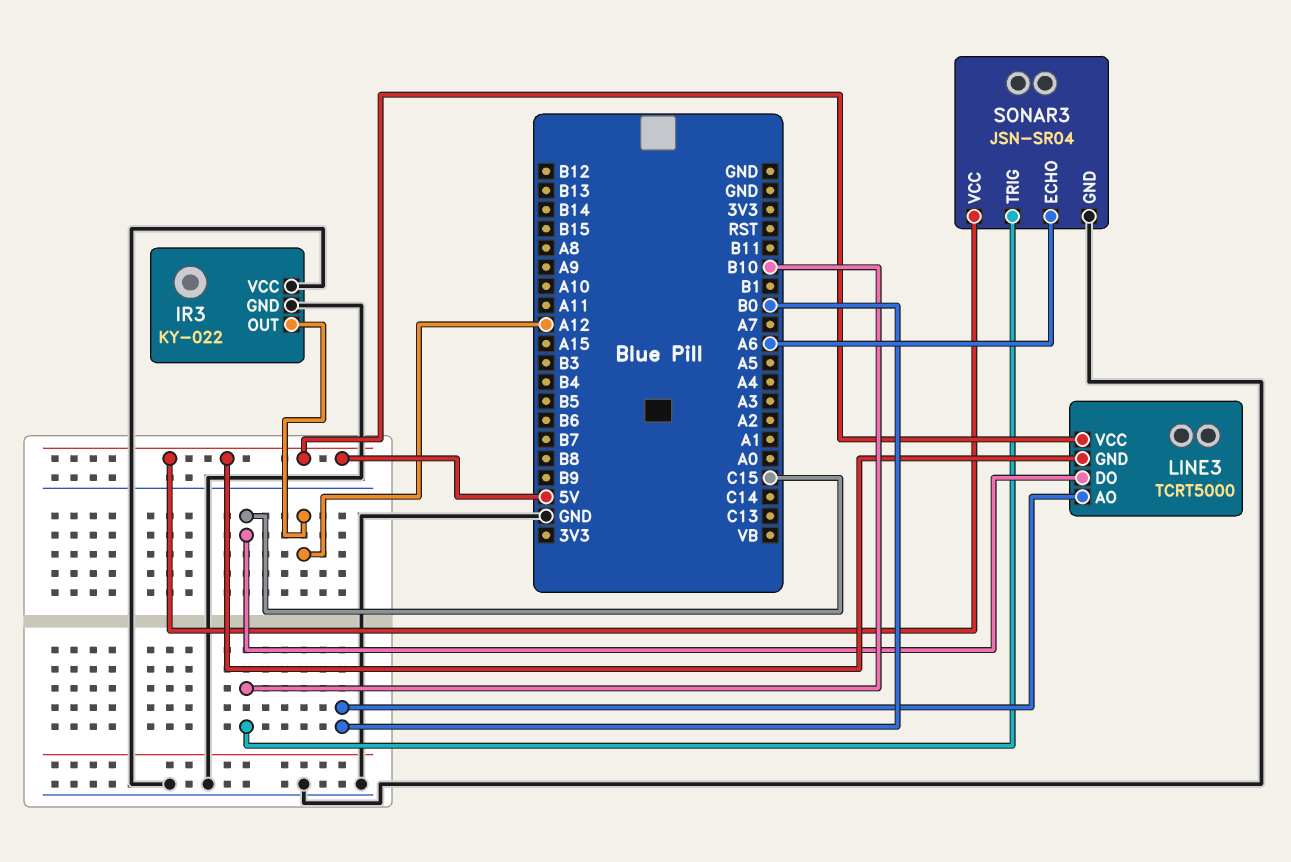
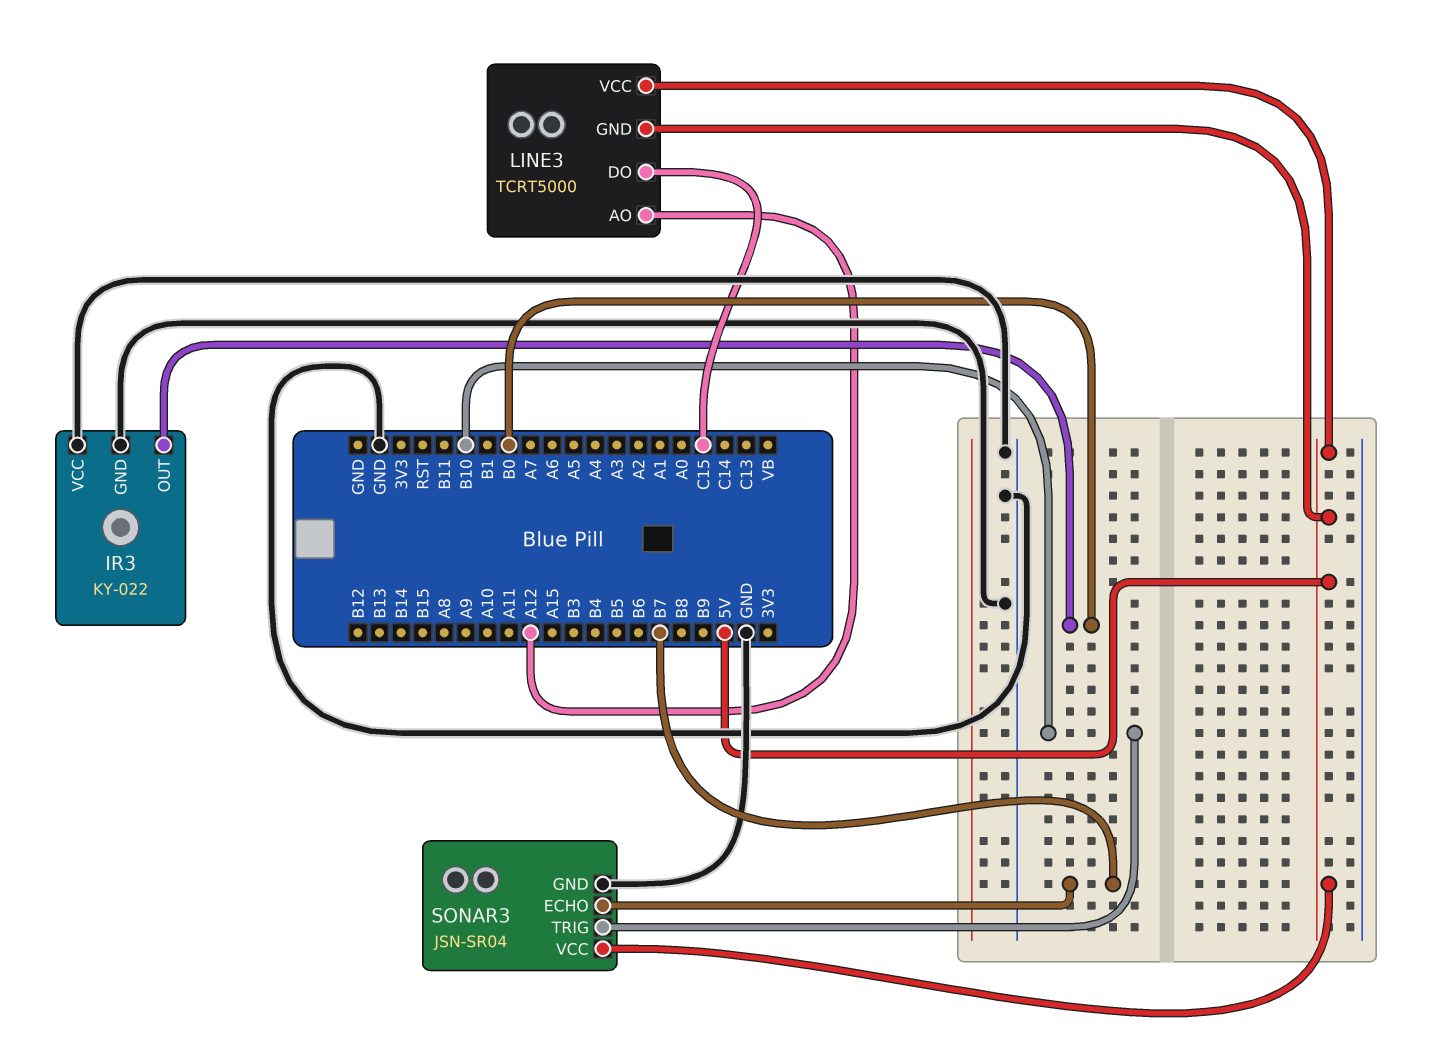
IR3 pin OUT: A12 -> B0
LINE3 pin AO: B0 -> A12
SONAR3 pin ECHO: A6 -> B7

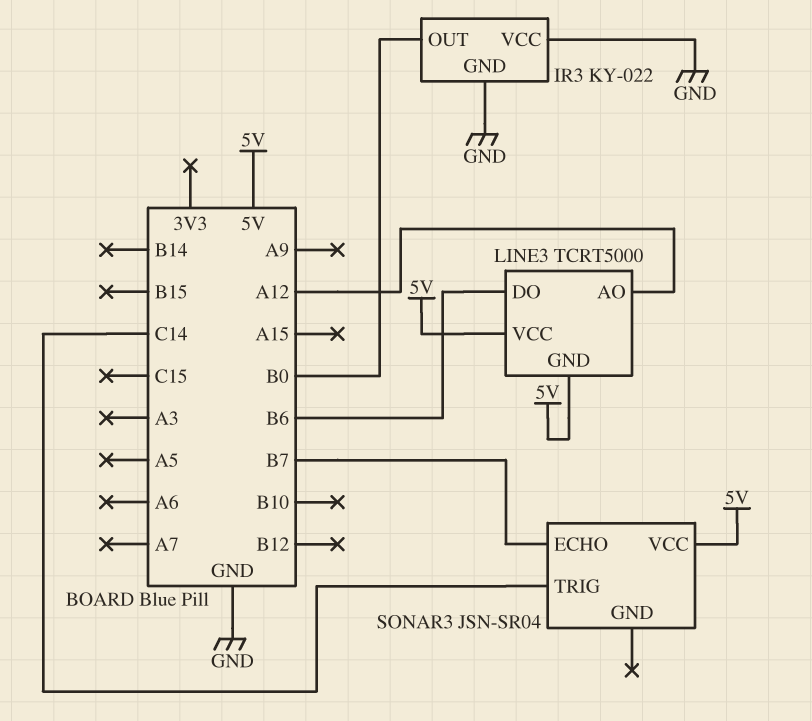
LINE3 pin DO: C15 -> B6
SONAR3 pin GND: GND -> none
SONAR3 pin TRIG: B10 -> C14

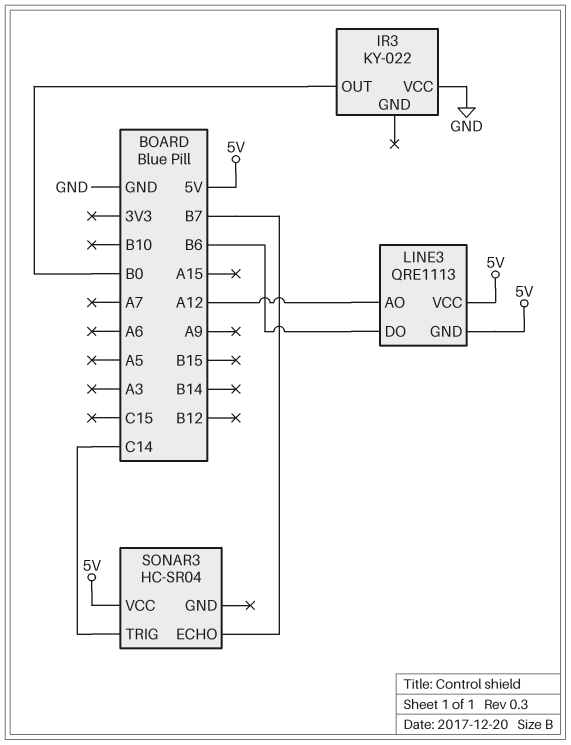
IR3 pin GND: GND -> none
LINE3: TCRT5000 -> QRE1113
SONAR3: JSN-SR04 -> HC-SR04

